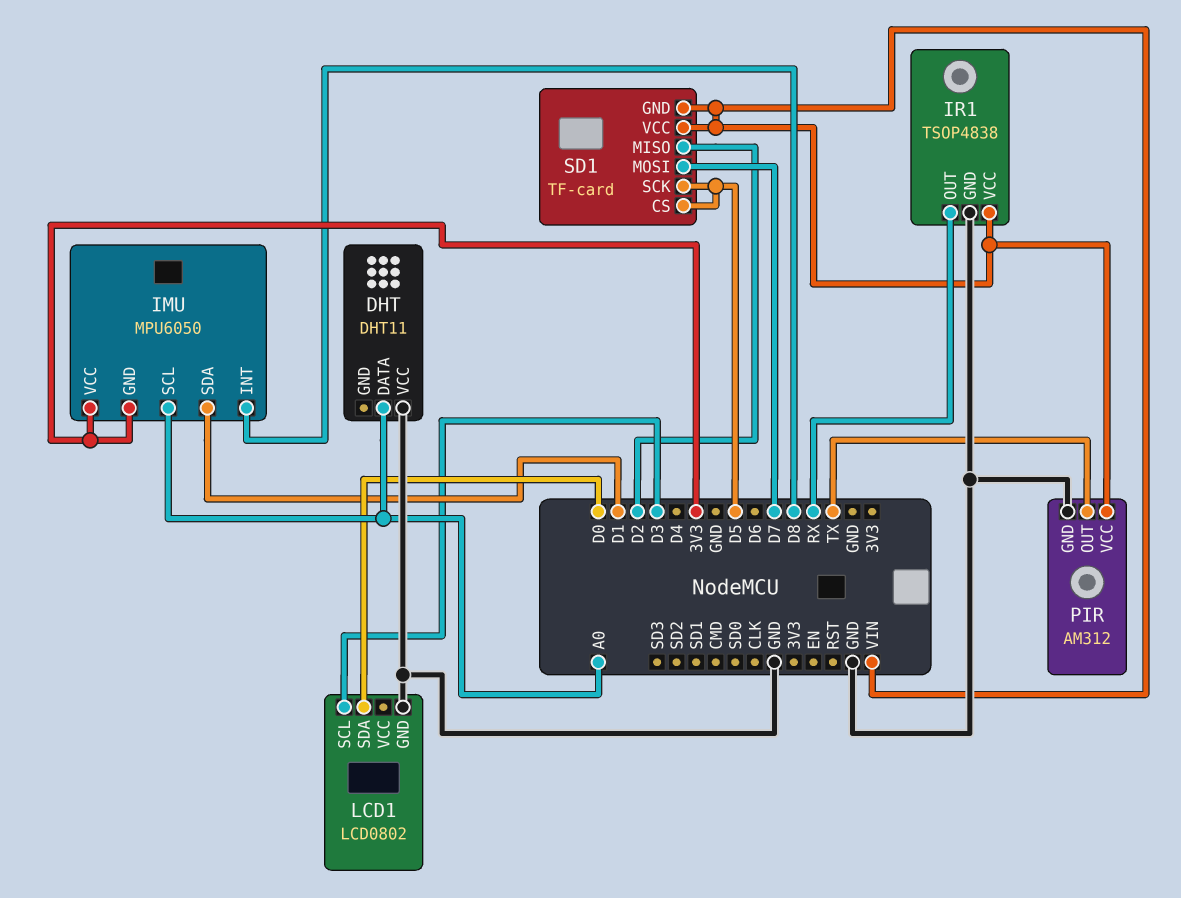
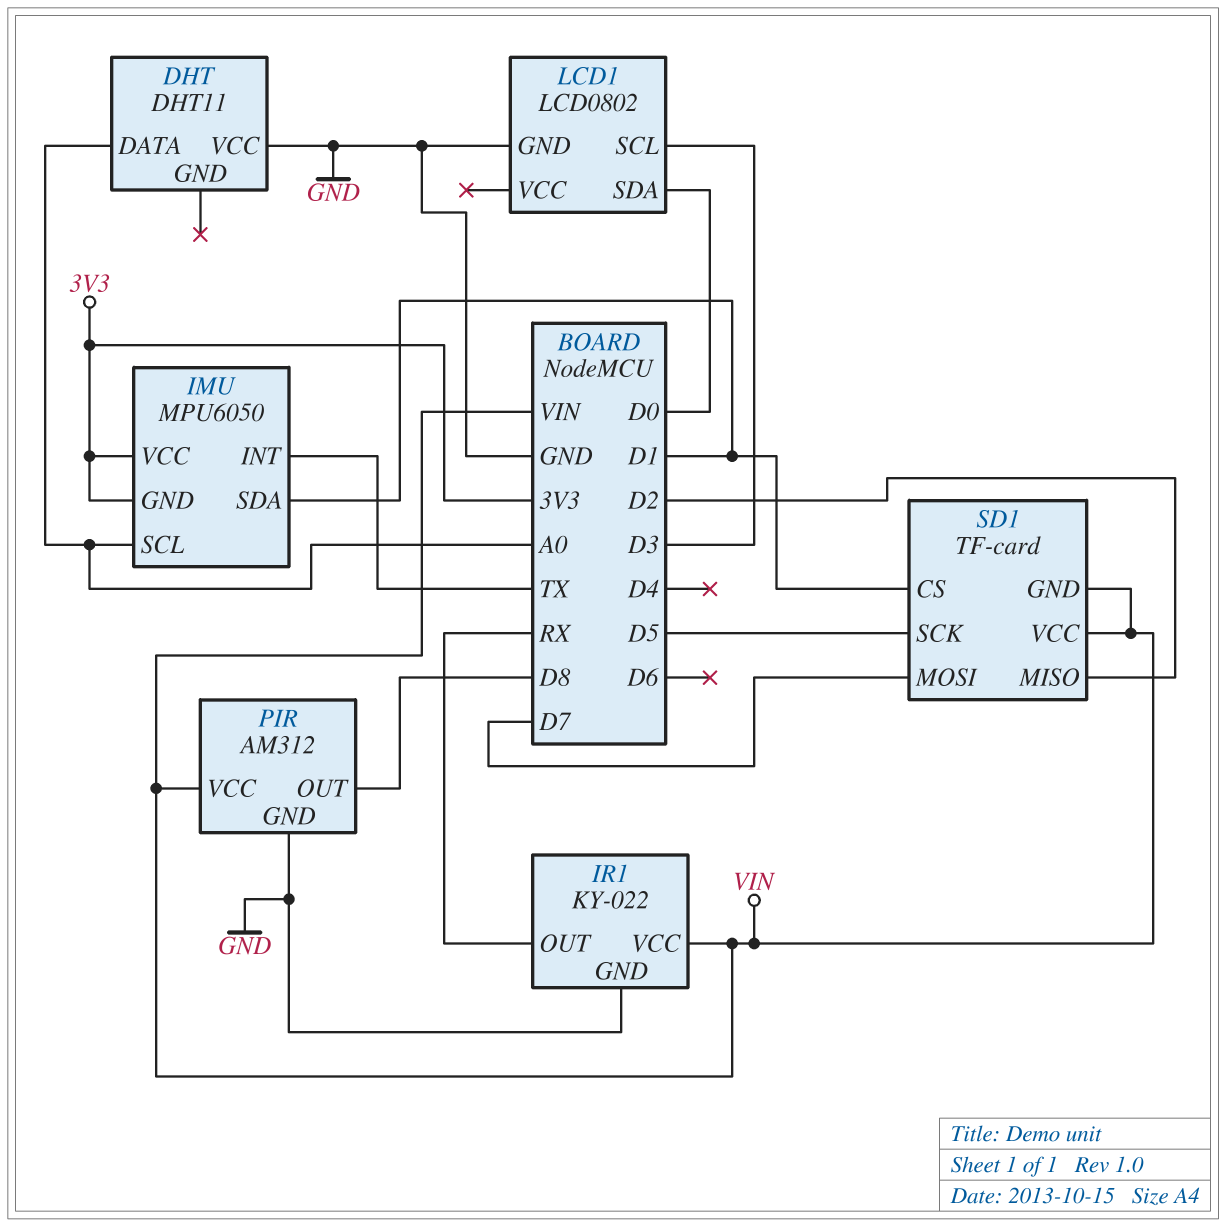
IMU pin INT: D8 -> TX
IR1: TSOP4838 -> KY-022
PIR pin OUT: TX -> D8
SD1 pin CS: D5 -> D1

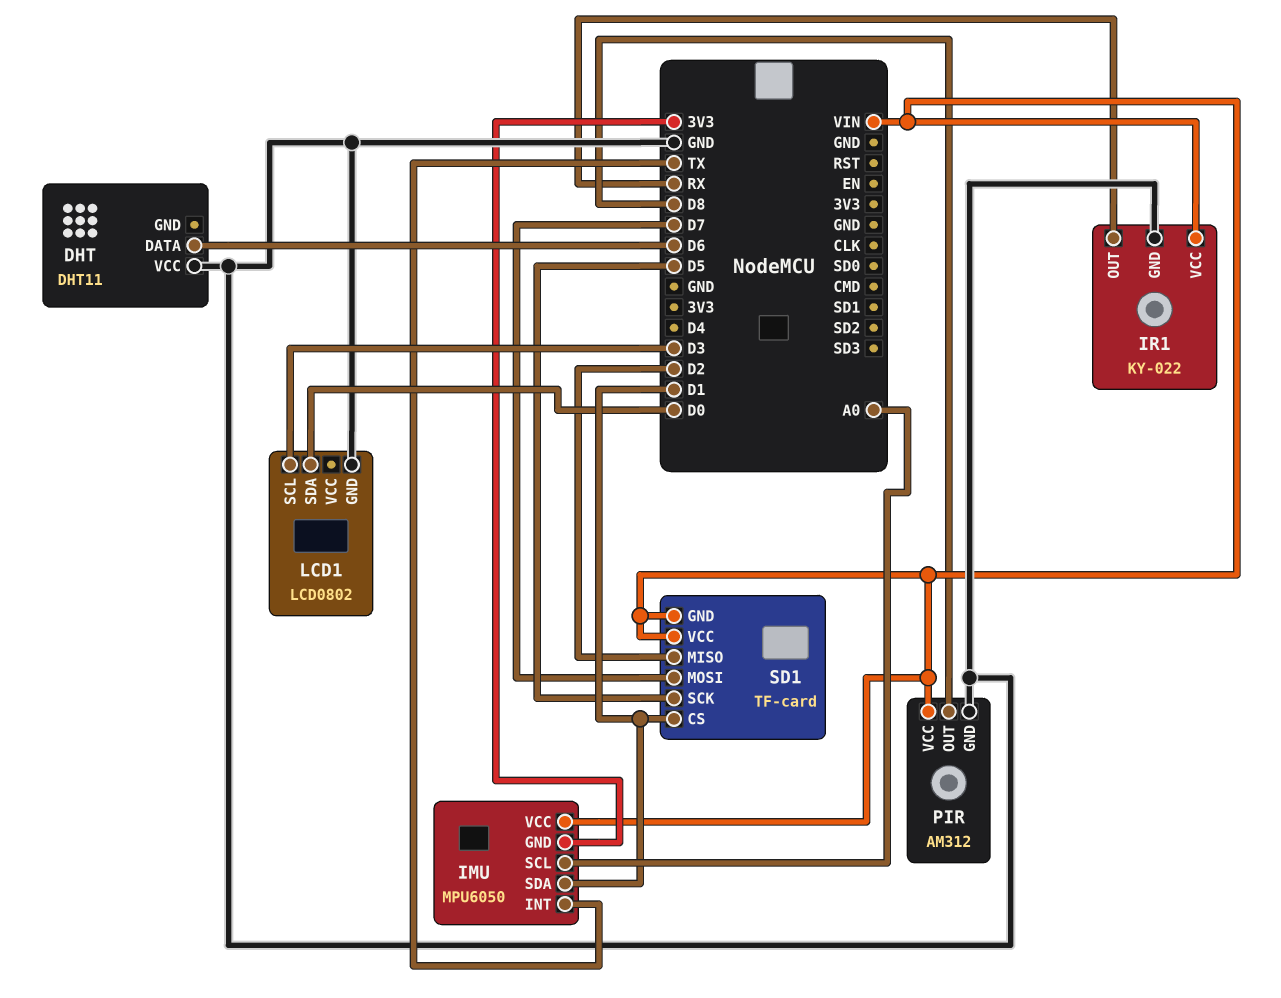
DHT pin DATA: A0 -> D6
IMU pin VCC: 3V3 -> VIN

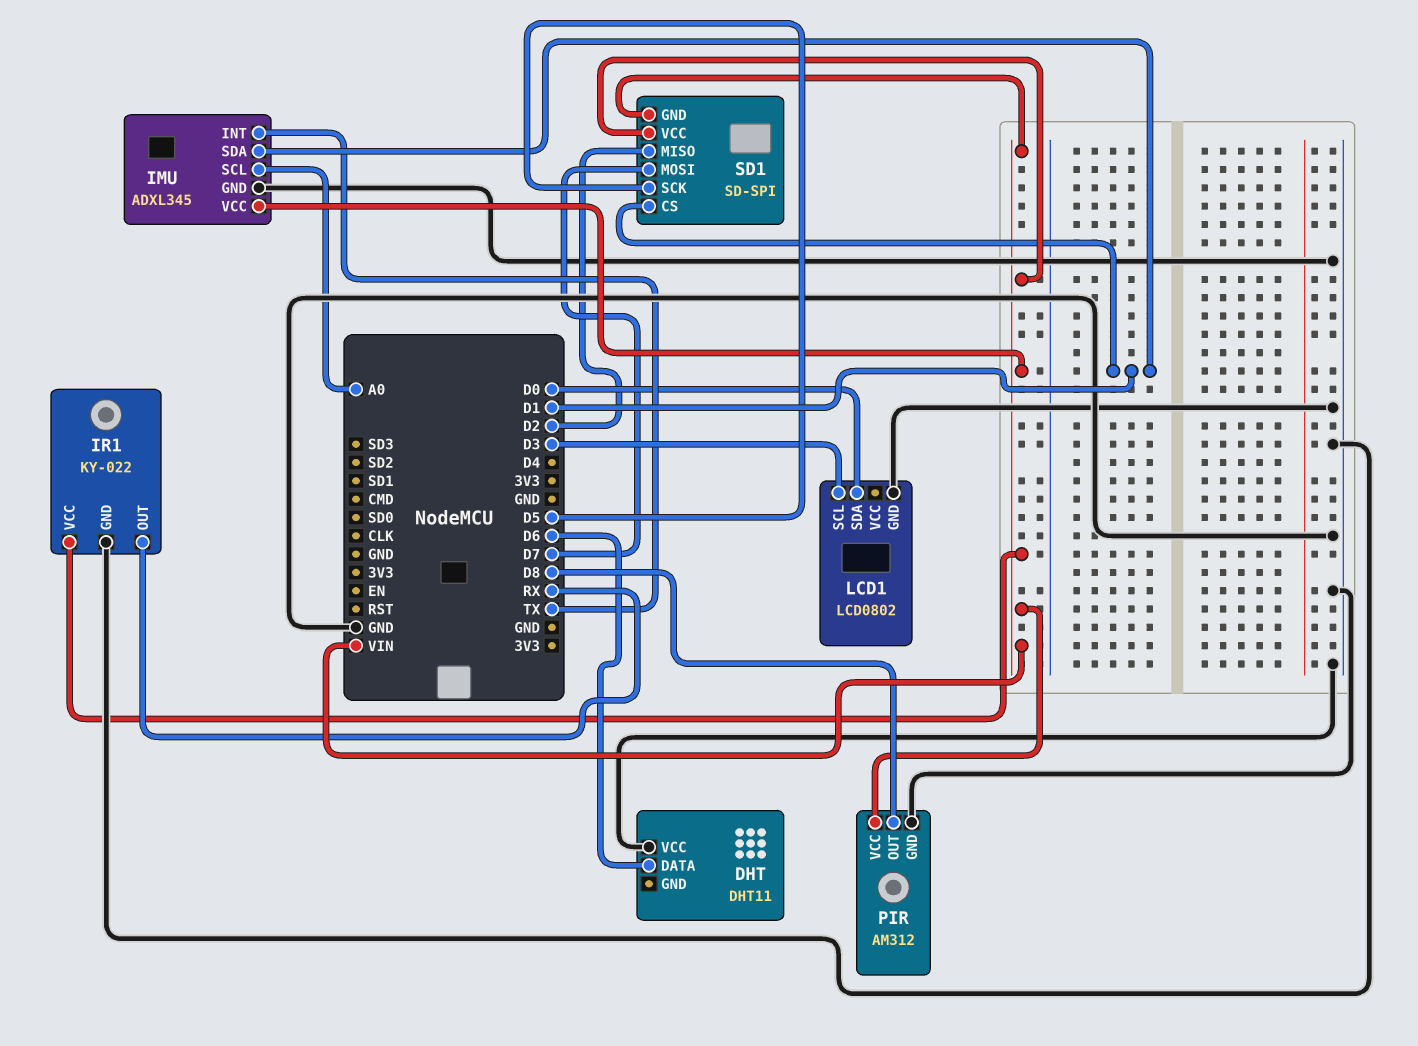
IMU: MPU6050 -> ADXL345
IMU pin GND: 3V3 -> GND
SD1: TF-card -> SD-SPI

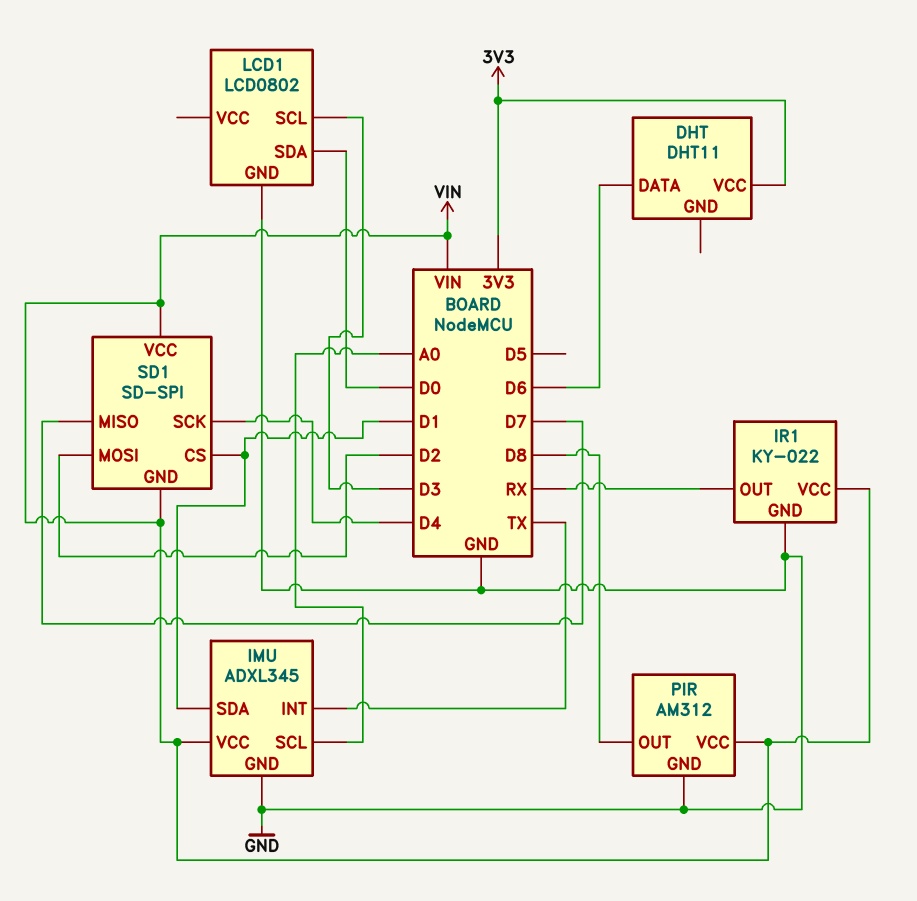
DHT pin VCC: GND -> 3V3
SD1 pin MISO: D2 -> D7
SD1 pin MOSI: D7 -> D2
SD1 pin SCK: D5 -> D4

